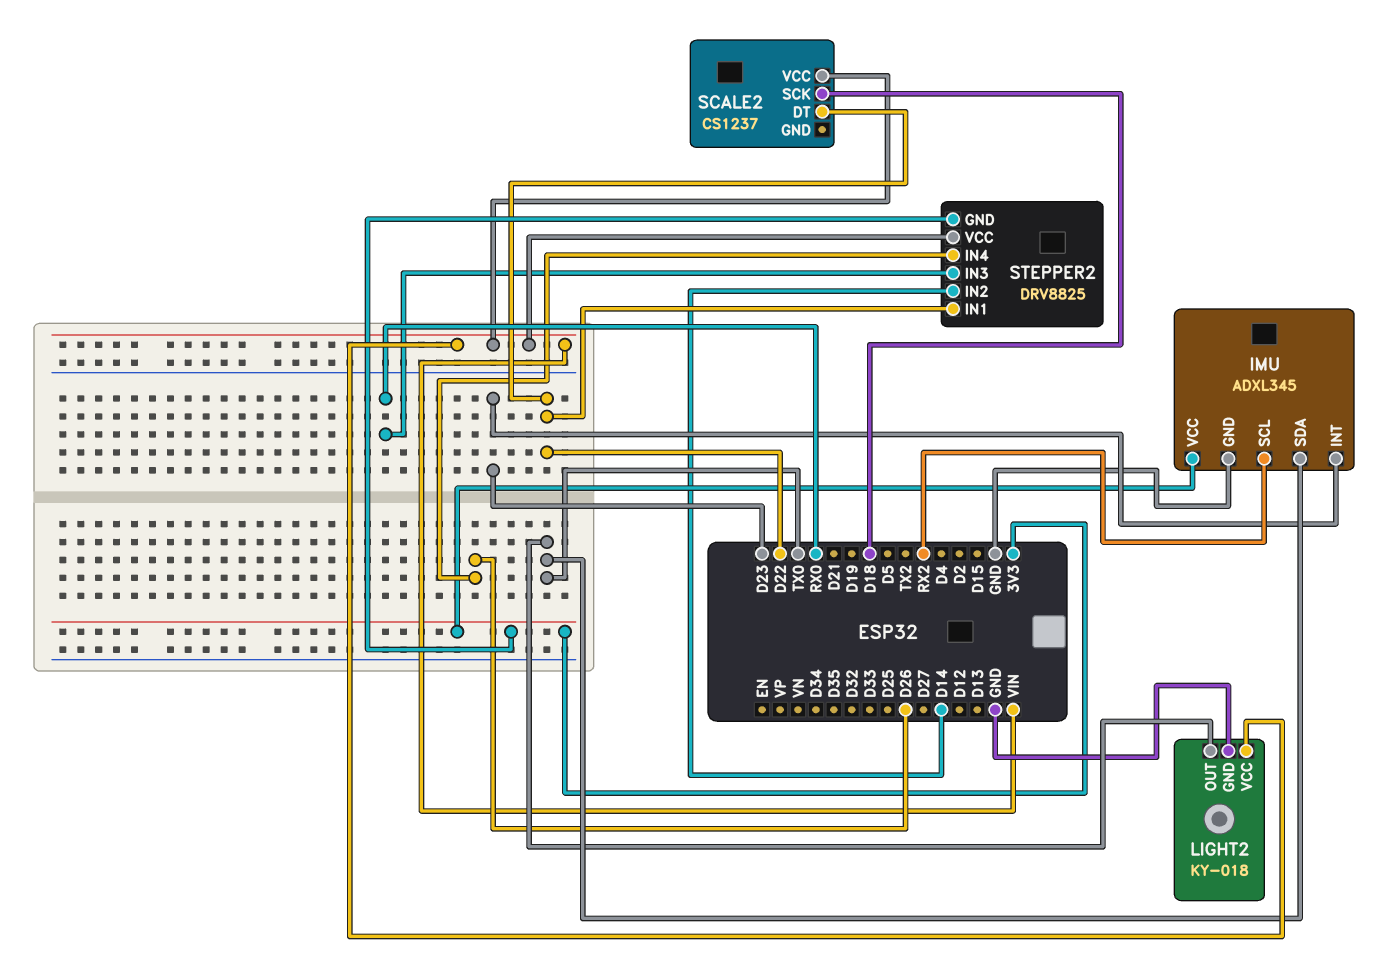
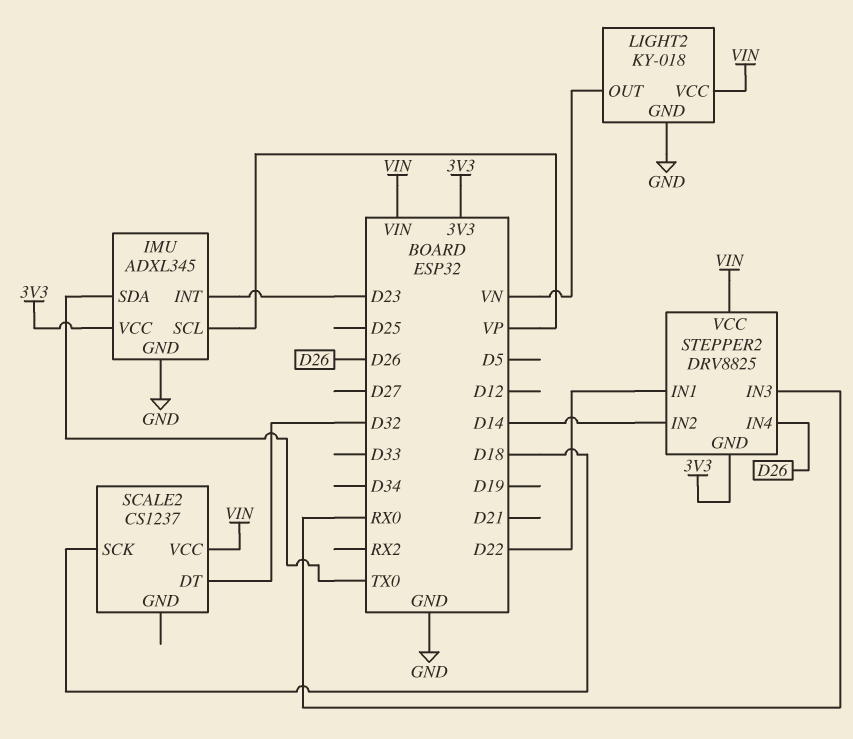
IMU pin SCL: RX2 -> VP
LIGHT2 pin OUT: TX0 -> VN
SCALE2 pin DT: D22 -> D32

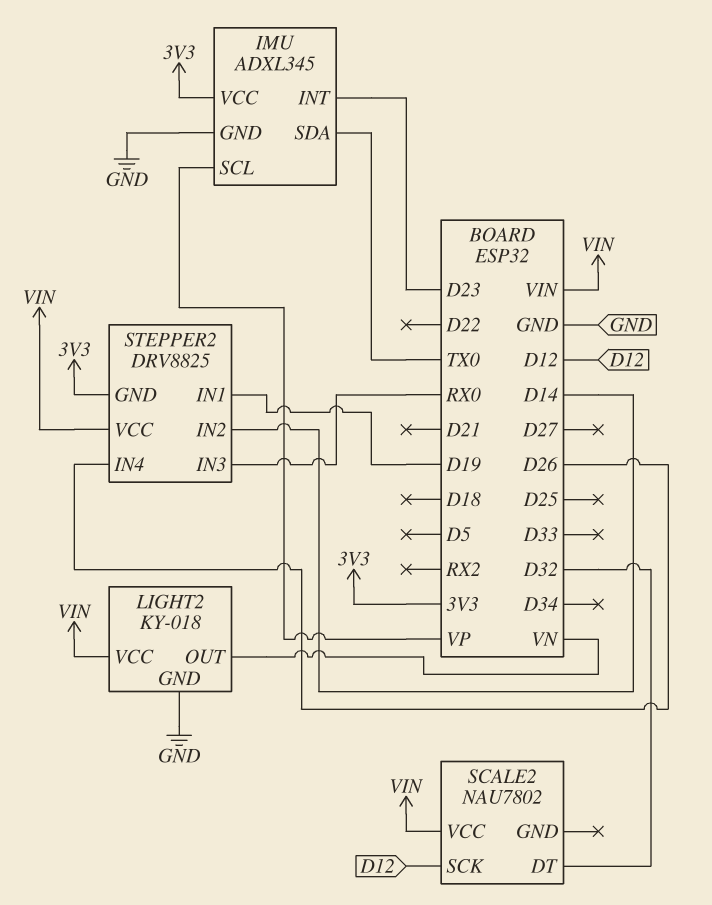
SCALE2: CS1237 -> NAU7802
SCALE2 pin SCK: D18 -> D12
STEPPER2 pin IN1: D22 -> D19

